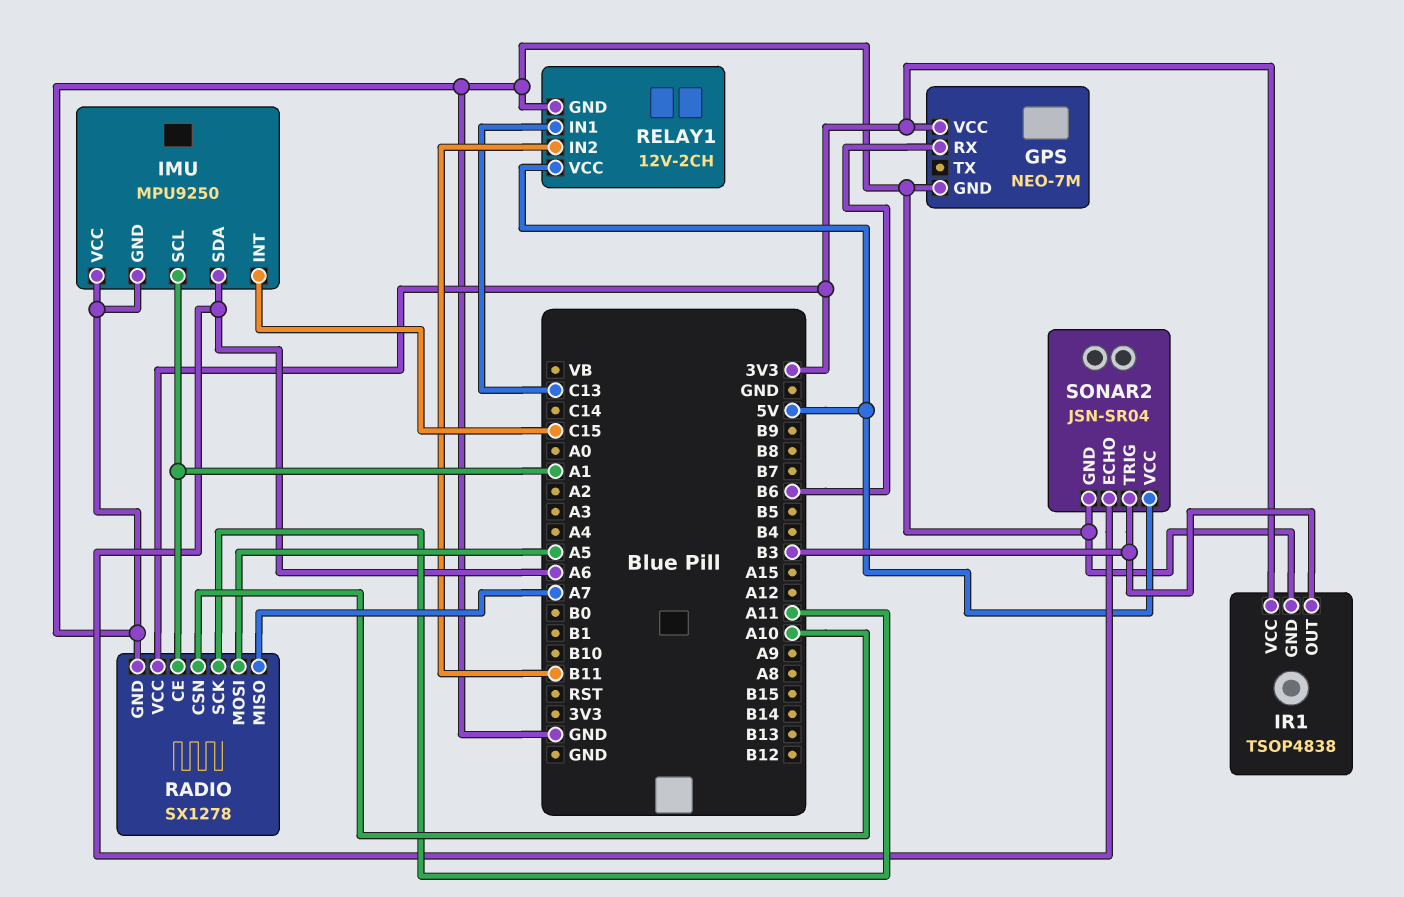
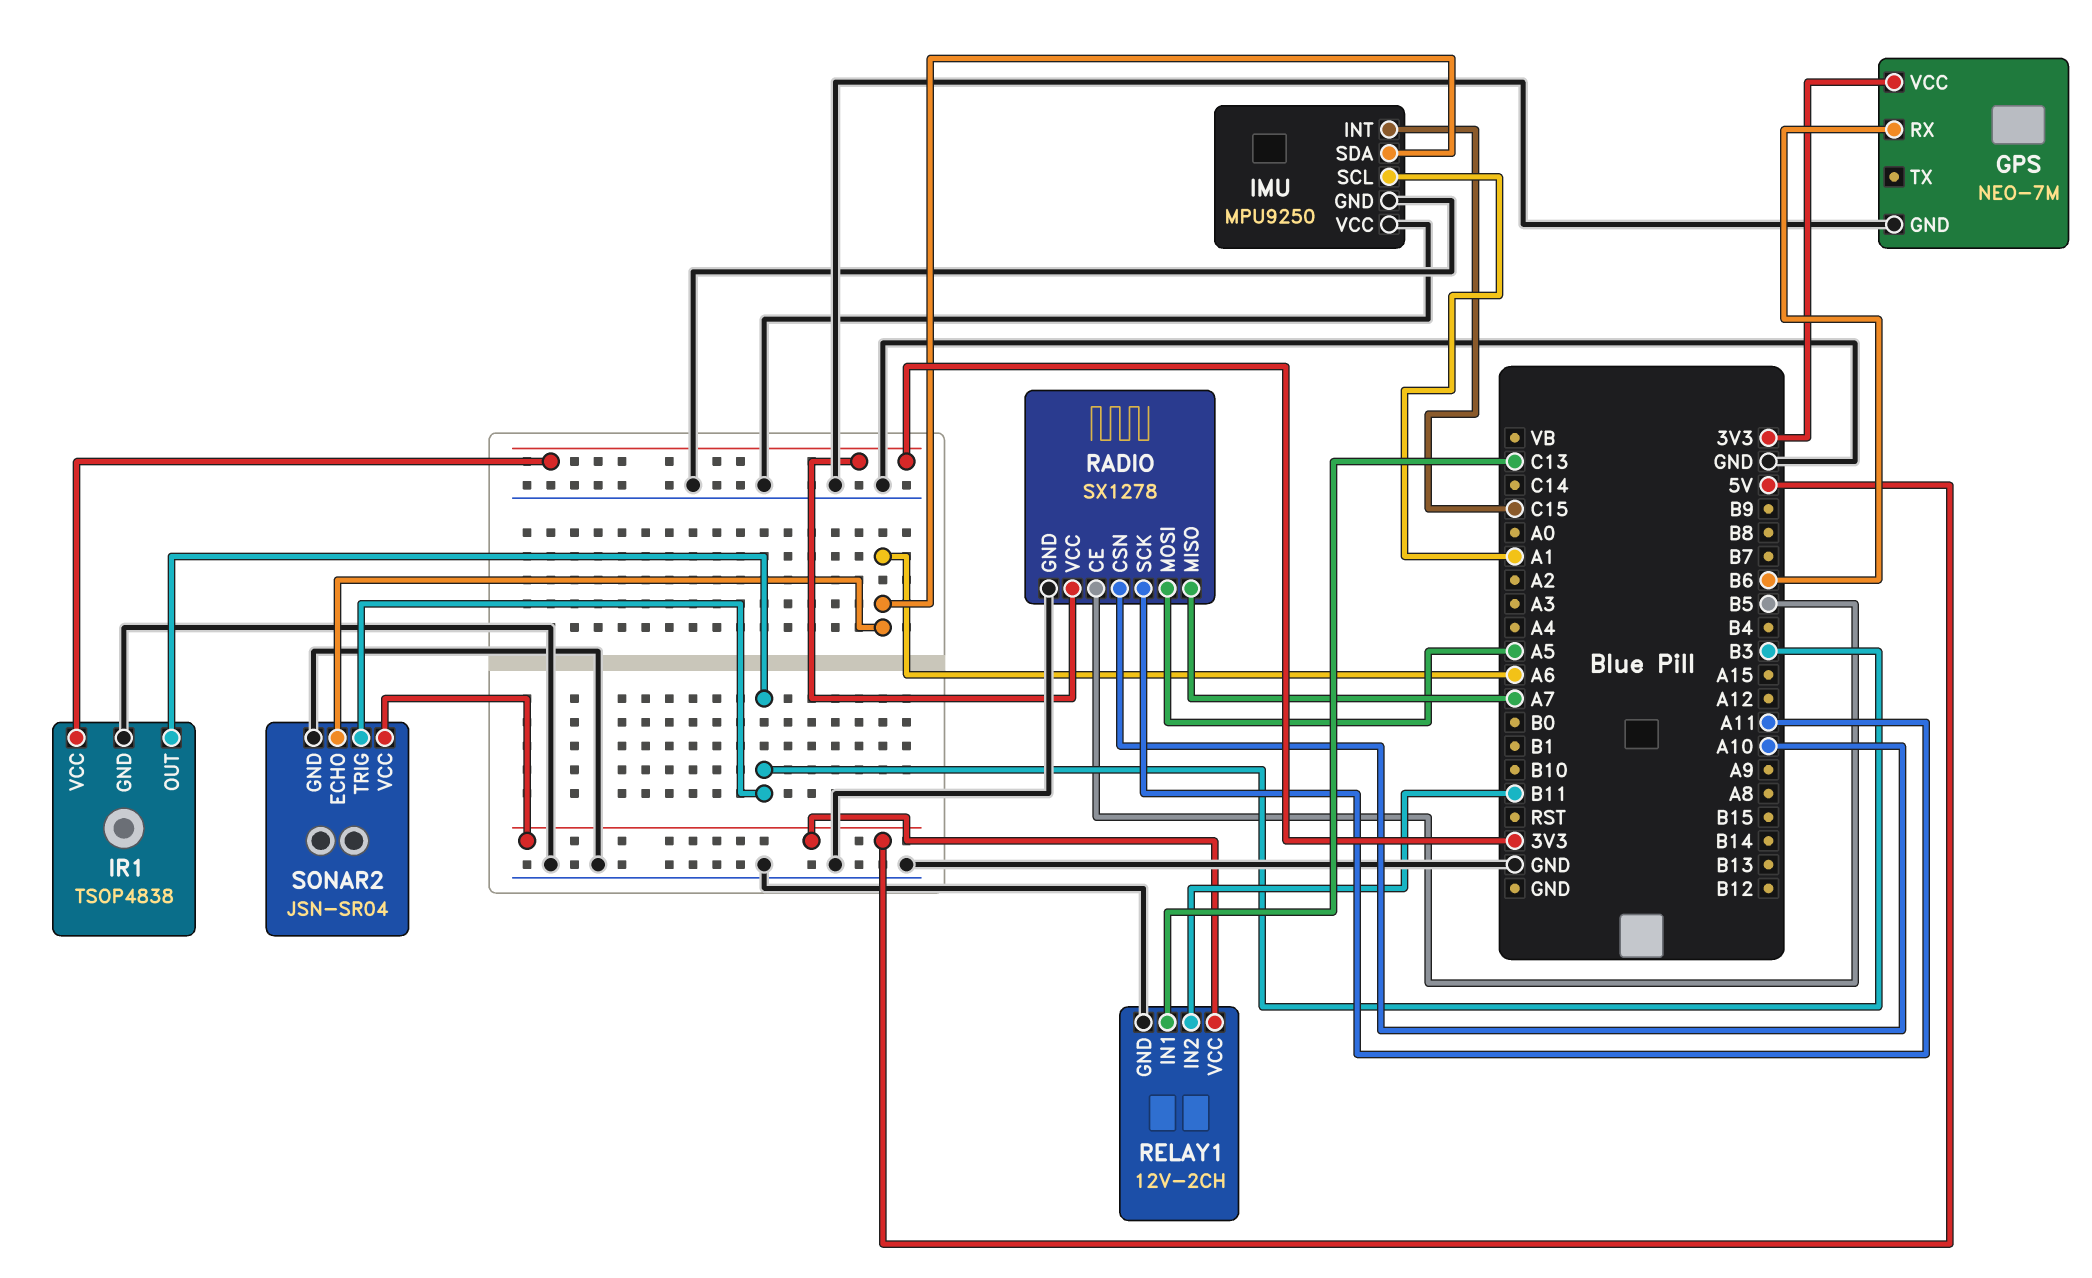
RADIO pin CE: A1 -> B5

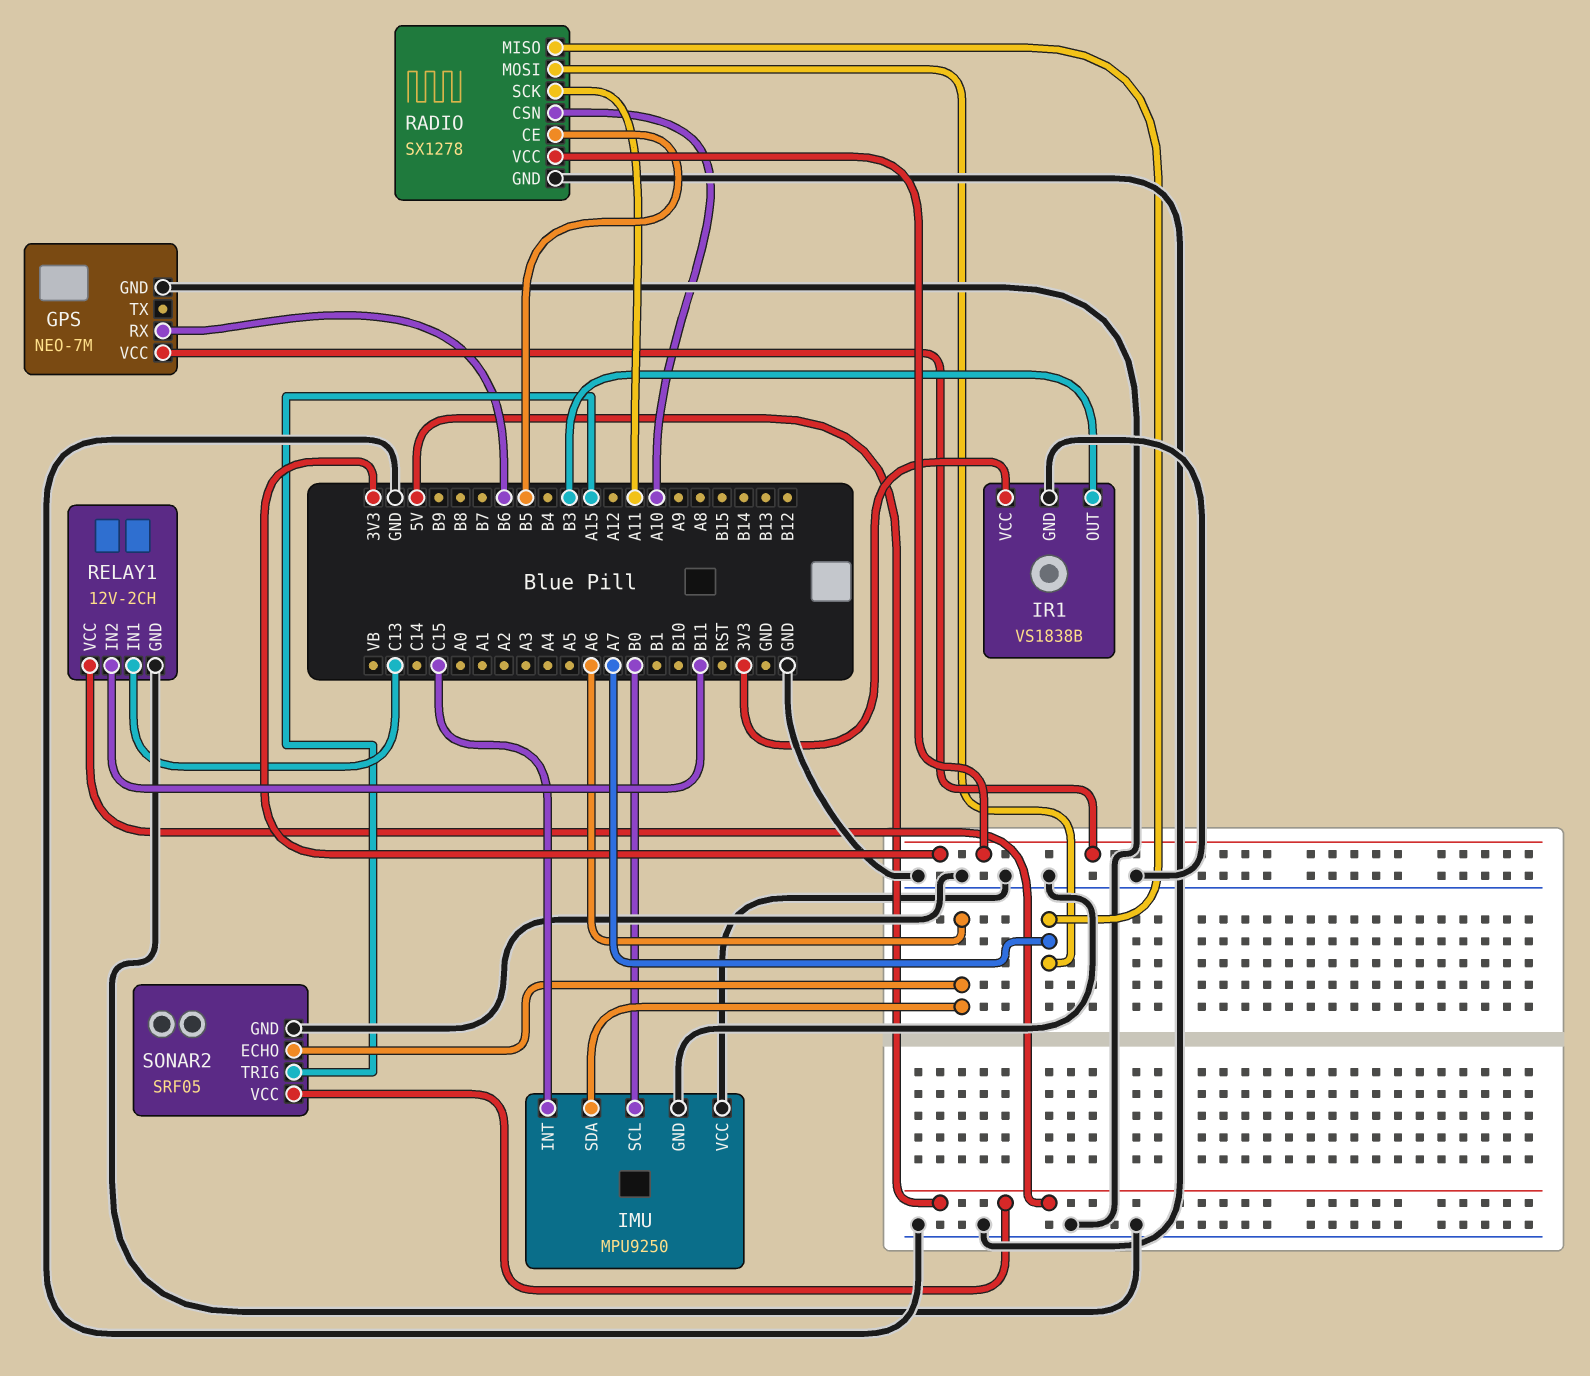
IMU pin SCL: A1 -> B0
IR1: TSOP4838 -> VS1838B
RADIO pin MOSI: A5 -> A7
SONAR2: JSN-SR04 -> SRF05
SONAR2 pin TRIG: B3 -> A15

